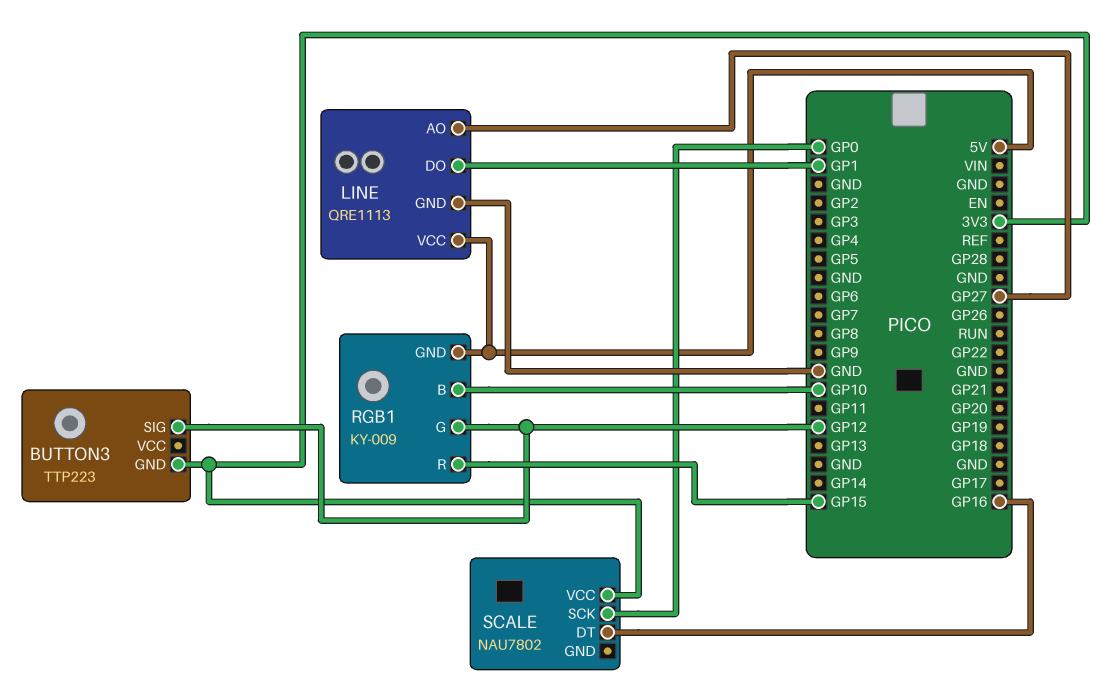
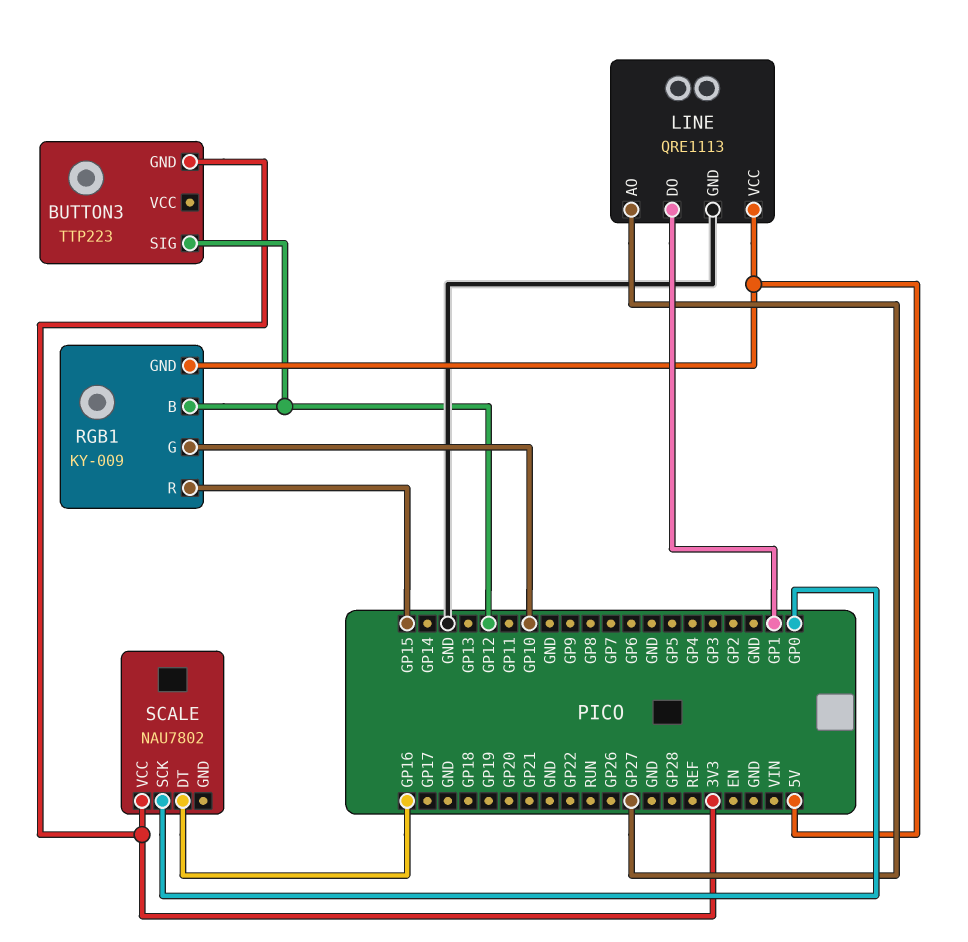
RGB1 pin B: GP10 -> GP12
RGB1 pin G: GP12 -> GP10

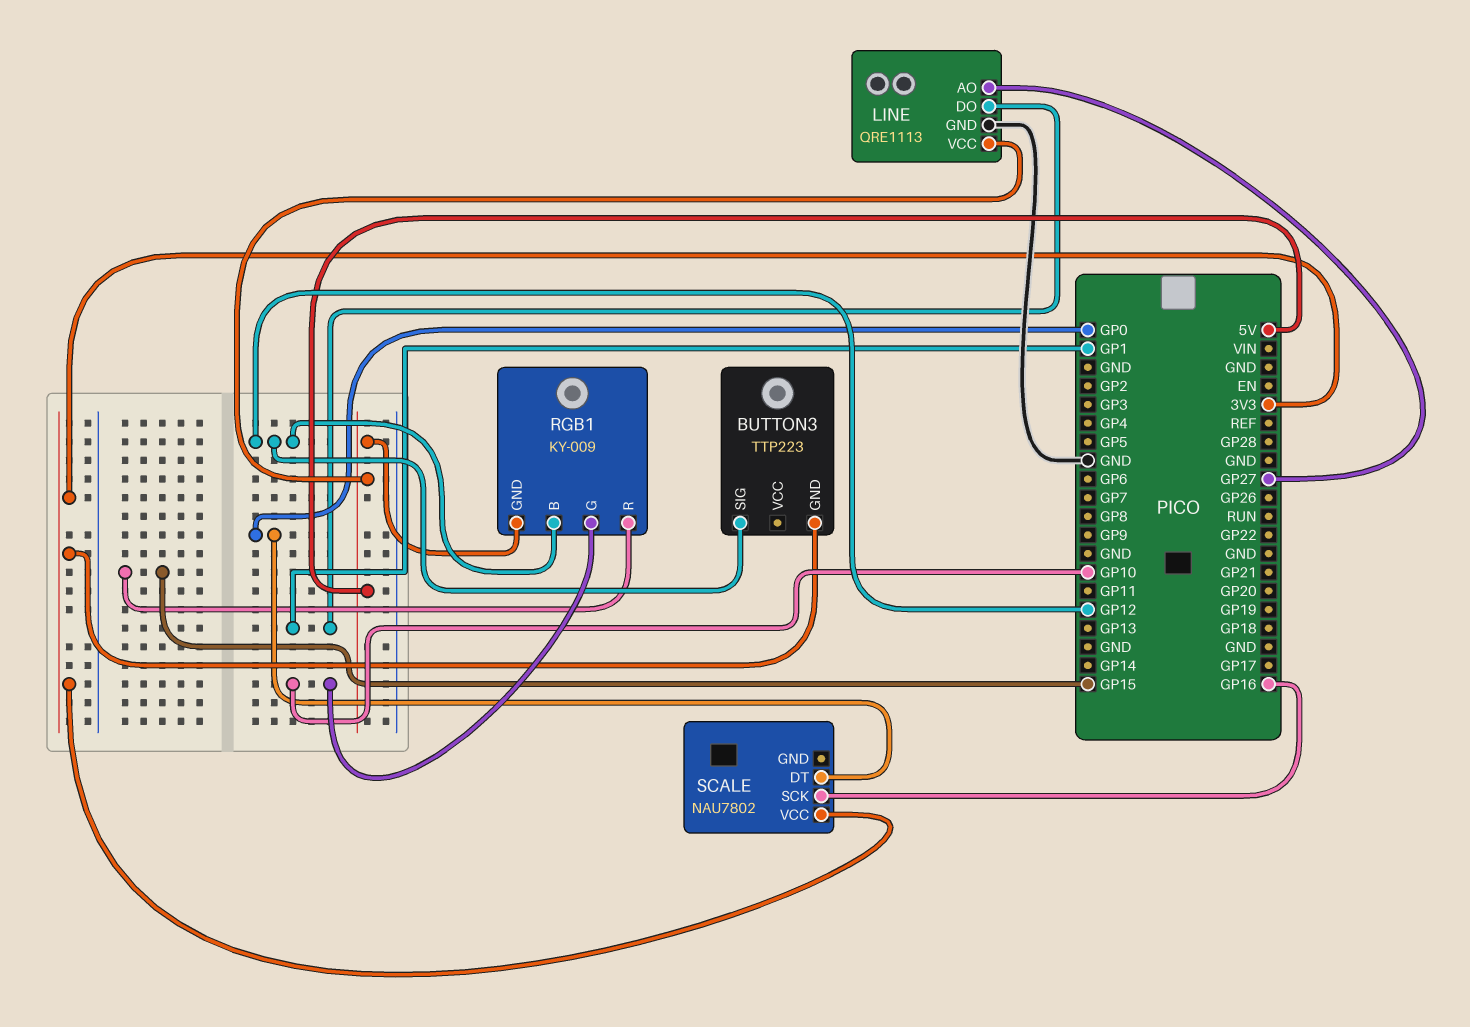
SCALE pin DT: GP16 -> GP0
SCALE pin SCK: GP0 -> GP16

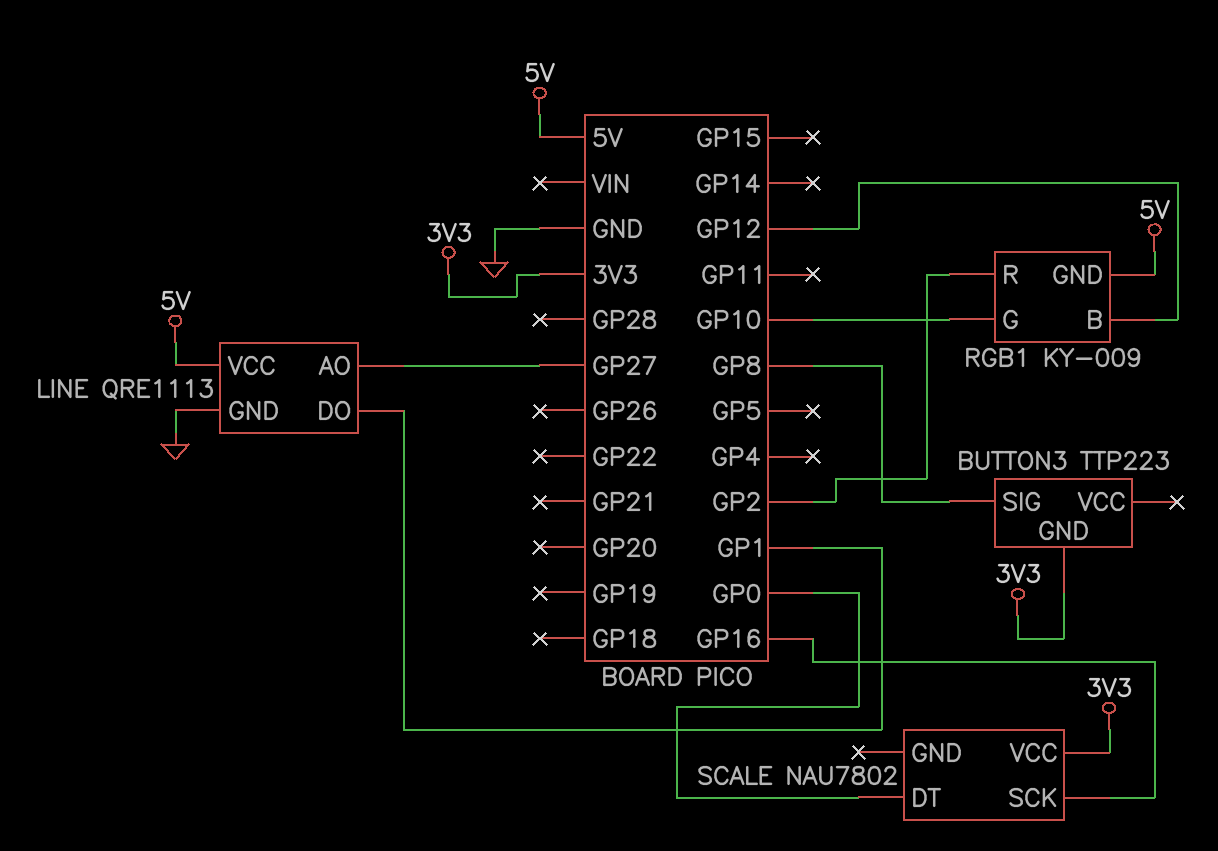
BUTTON3 pin SIG: GP12 -> GP8
RGB1 pin R: GP15 -> GP2

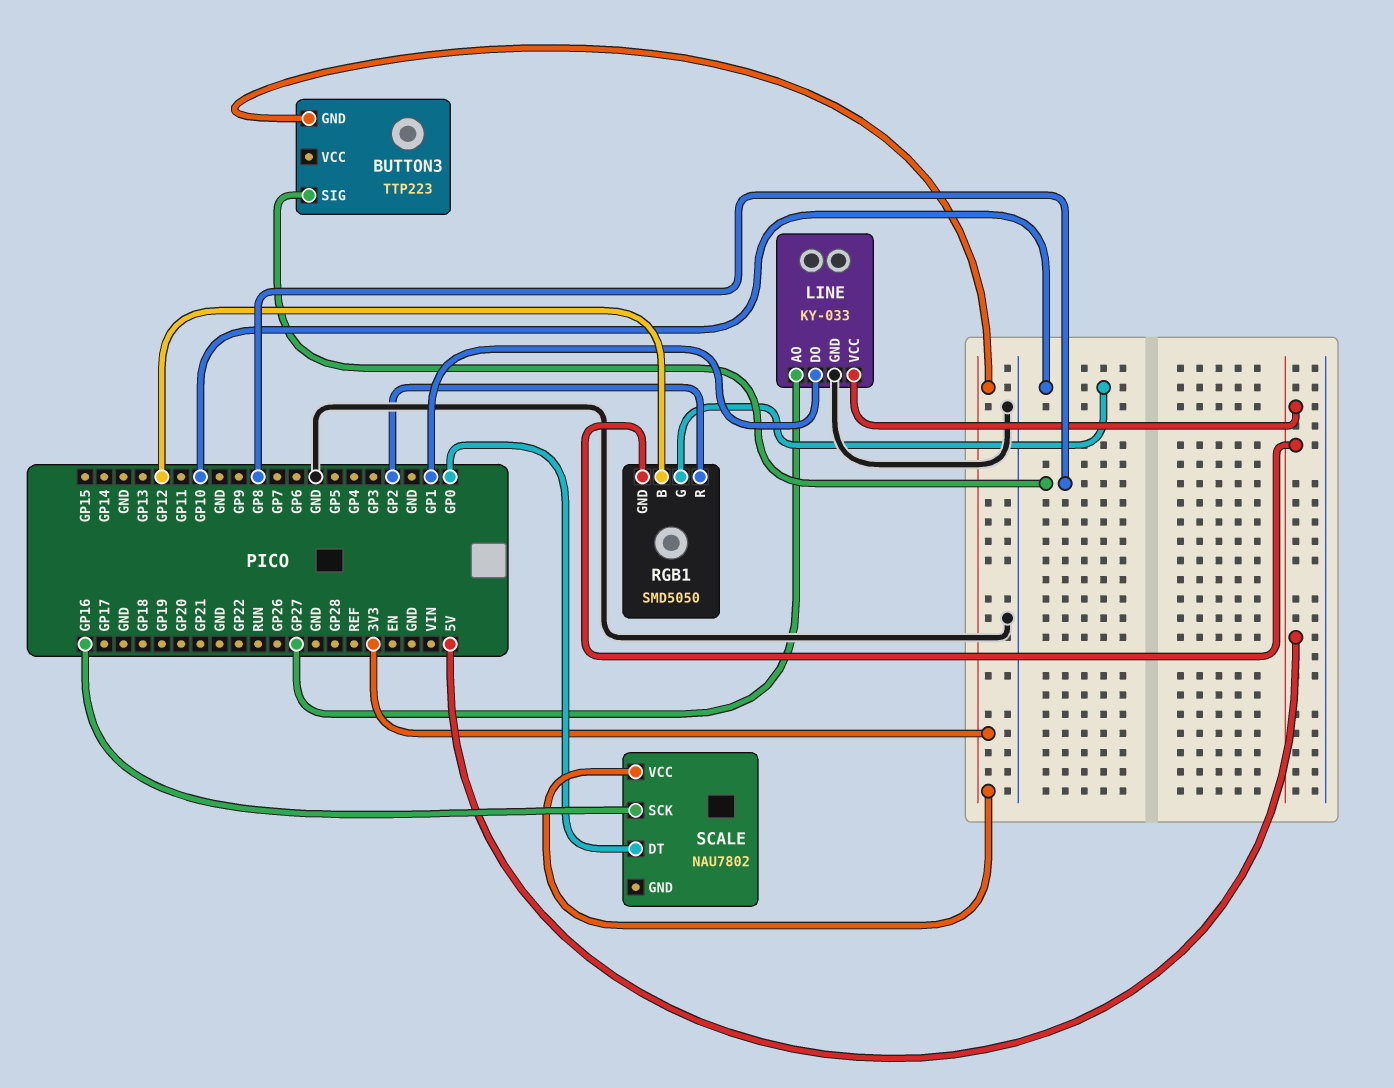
LINE: QRE1113 -> KY-033
RGB1: KY-009 -> SMD5050

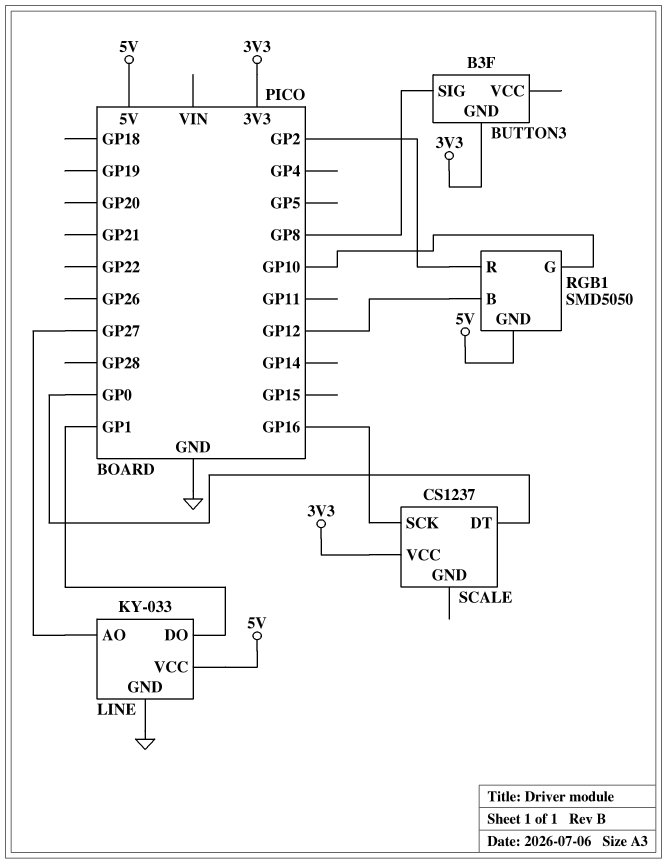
BUTTON3: TTP223 -> B3F
SCALE: NAU7802 -> CS1237

